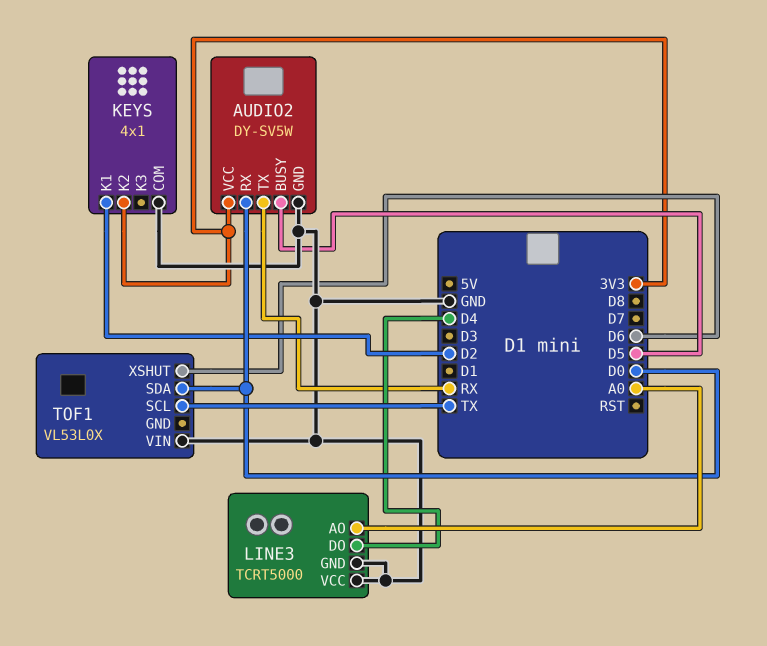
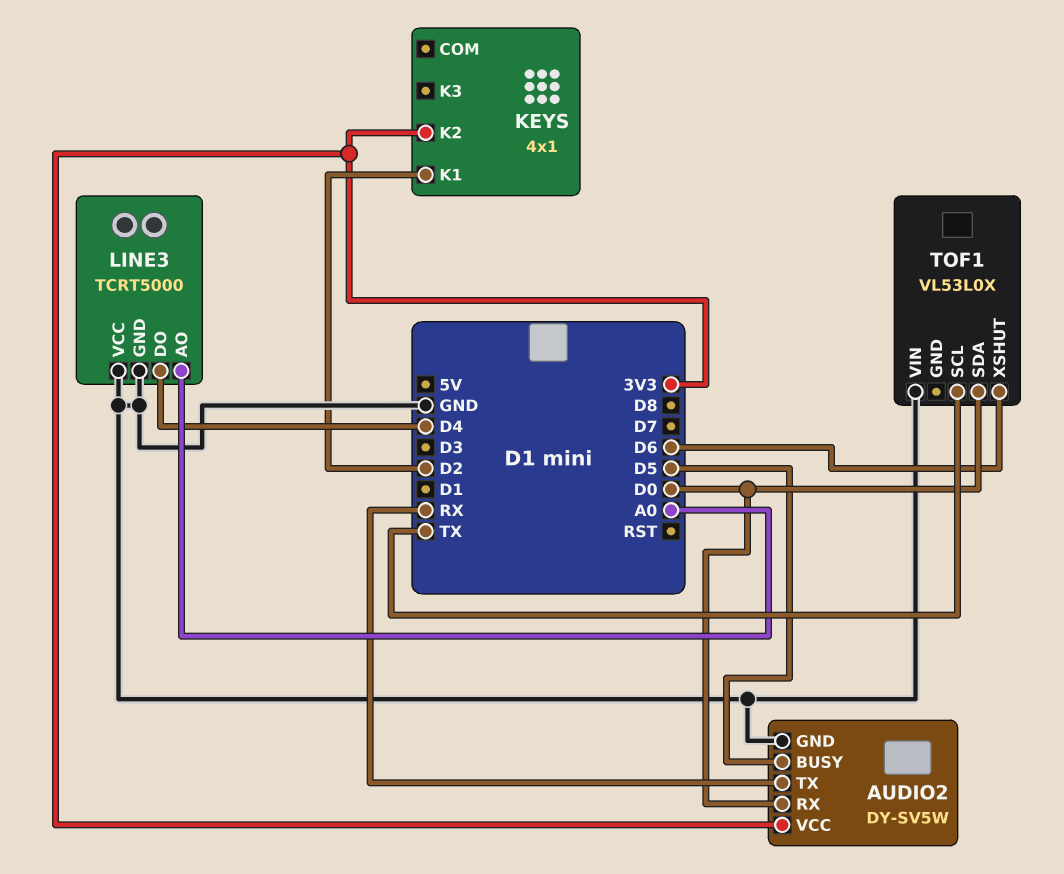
KEYS pin COM: GND -> none

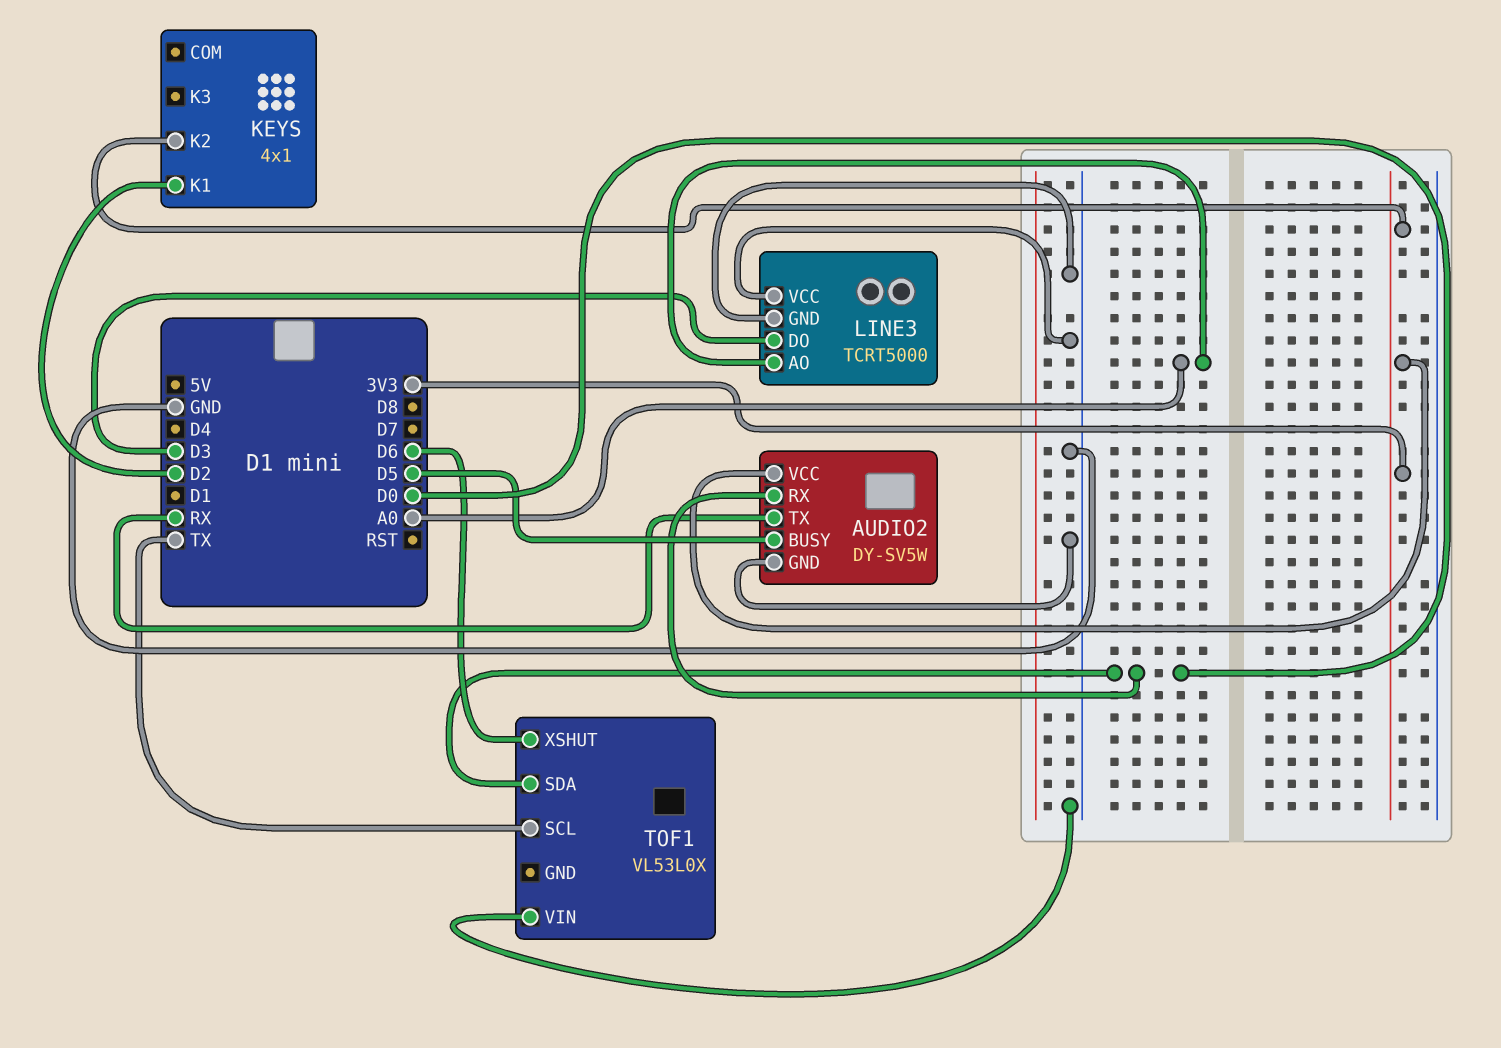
LINE3 pin DO: D4 -> D3

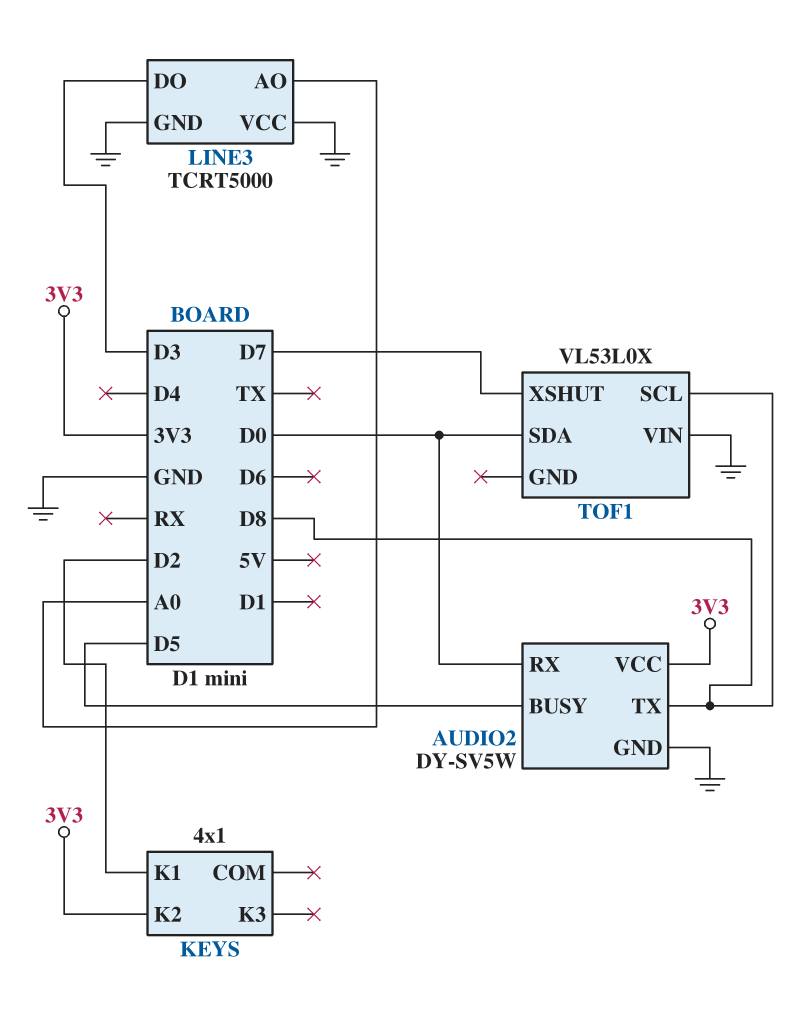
AUDIO2 pin TX: RX -> D8
TOF1 pin SCL: TX -> D8
TOF1 pin XSHUT: D6 -> D7

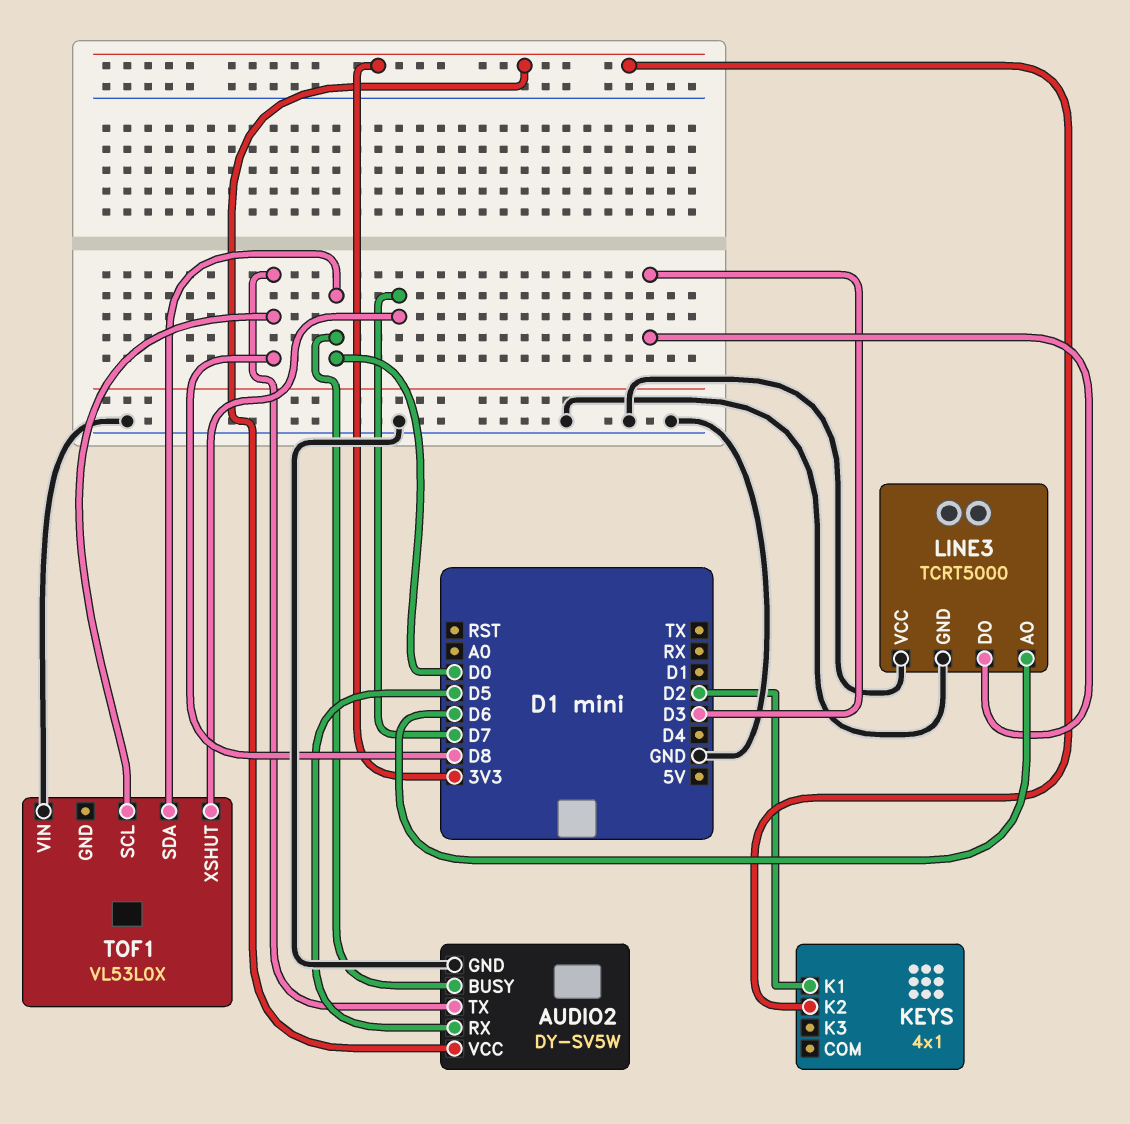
AUDIO2 pin BUSY: D5 -> D0
AUDIO2 pin RX: D0 -> D5
LINE3 pin AO: A0 -> D6

